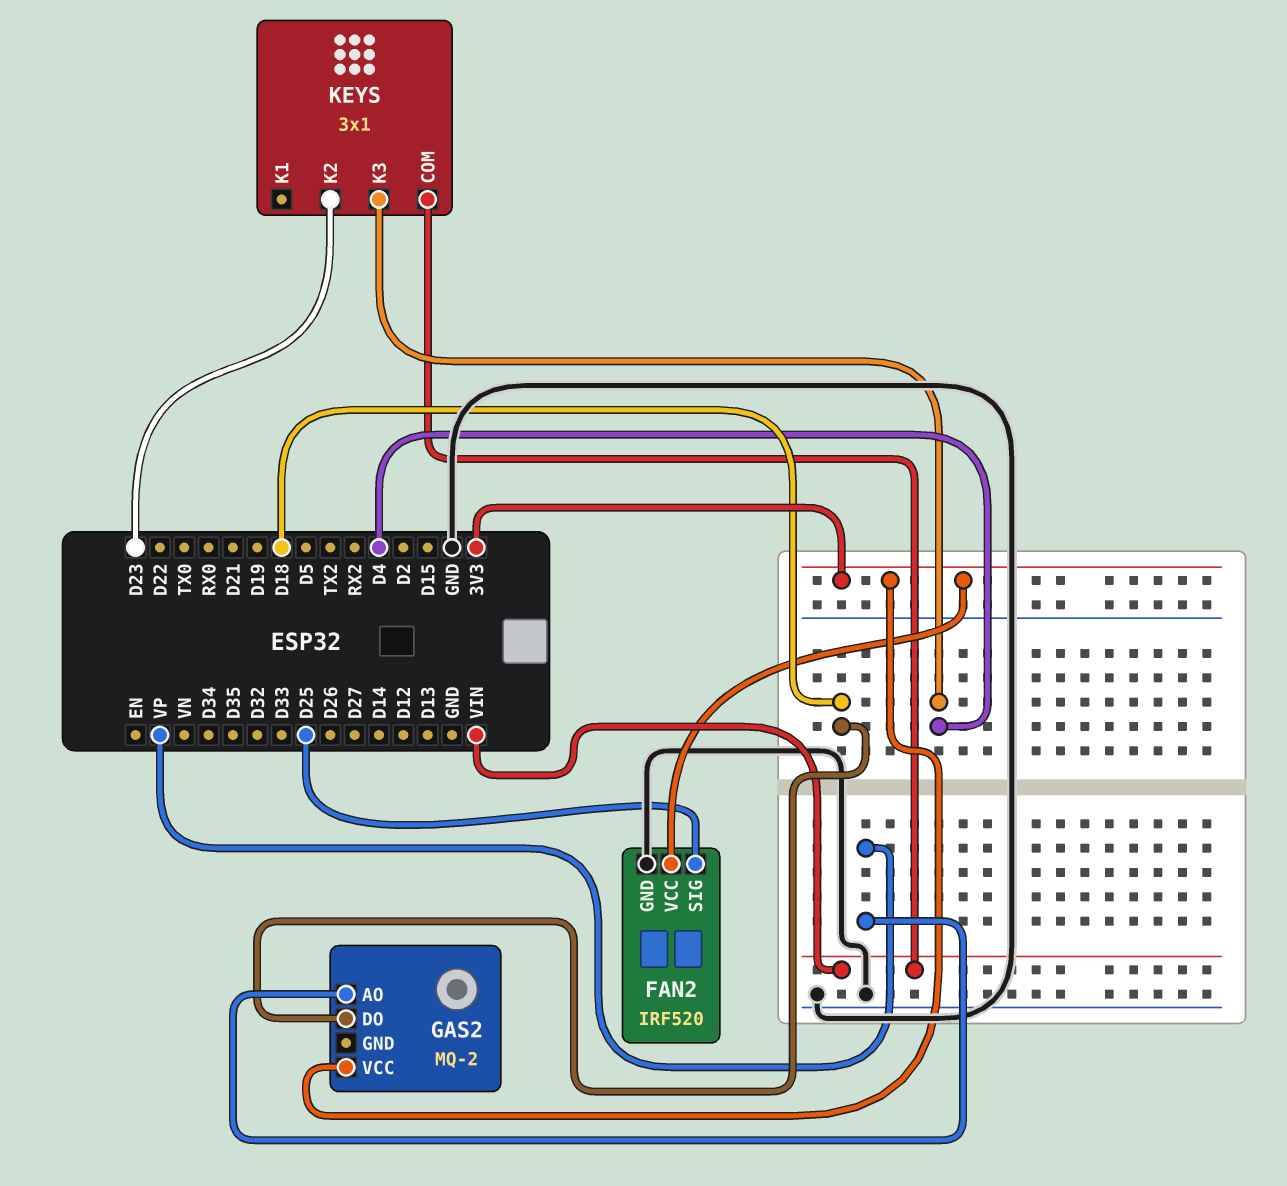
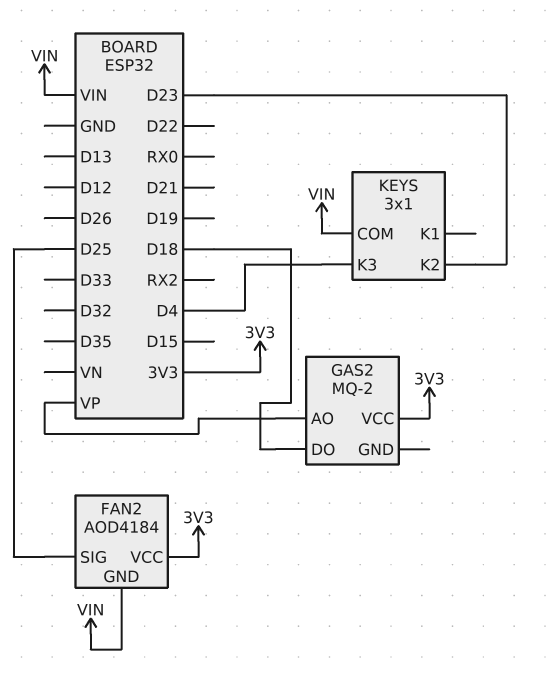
FAN2: IRF520 -> AOD4184
FAN2 pin GND: GND -> VIN

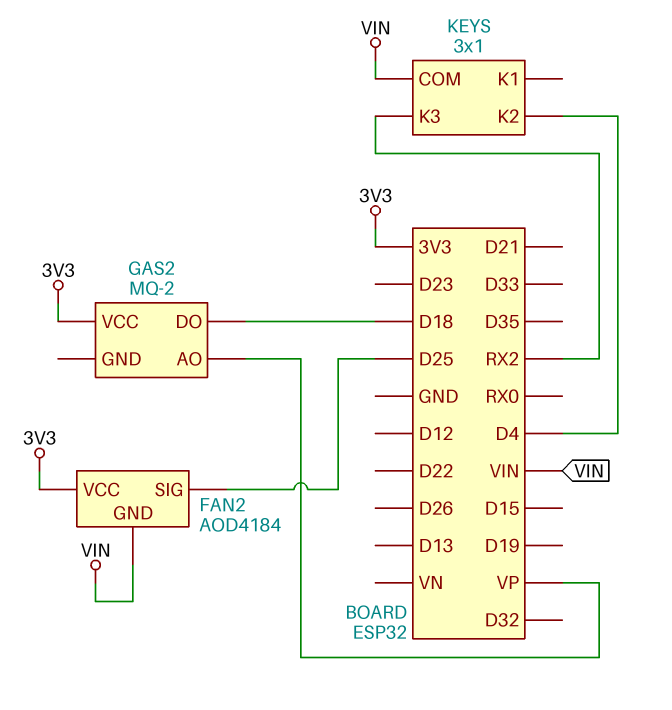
KEYS pin K2: D23 -> D4
KEYS pin K3: D4 -> RX2

